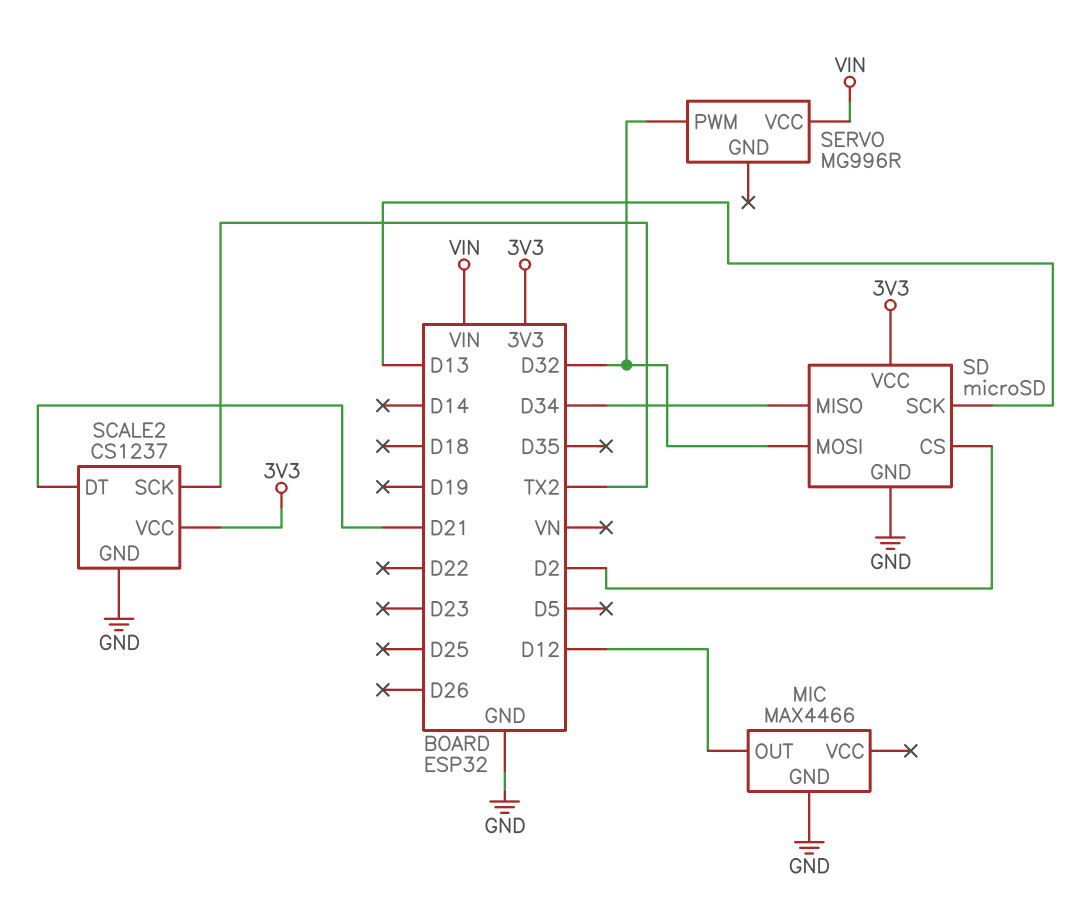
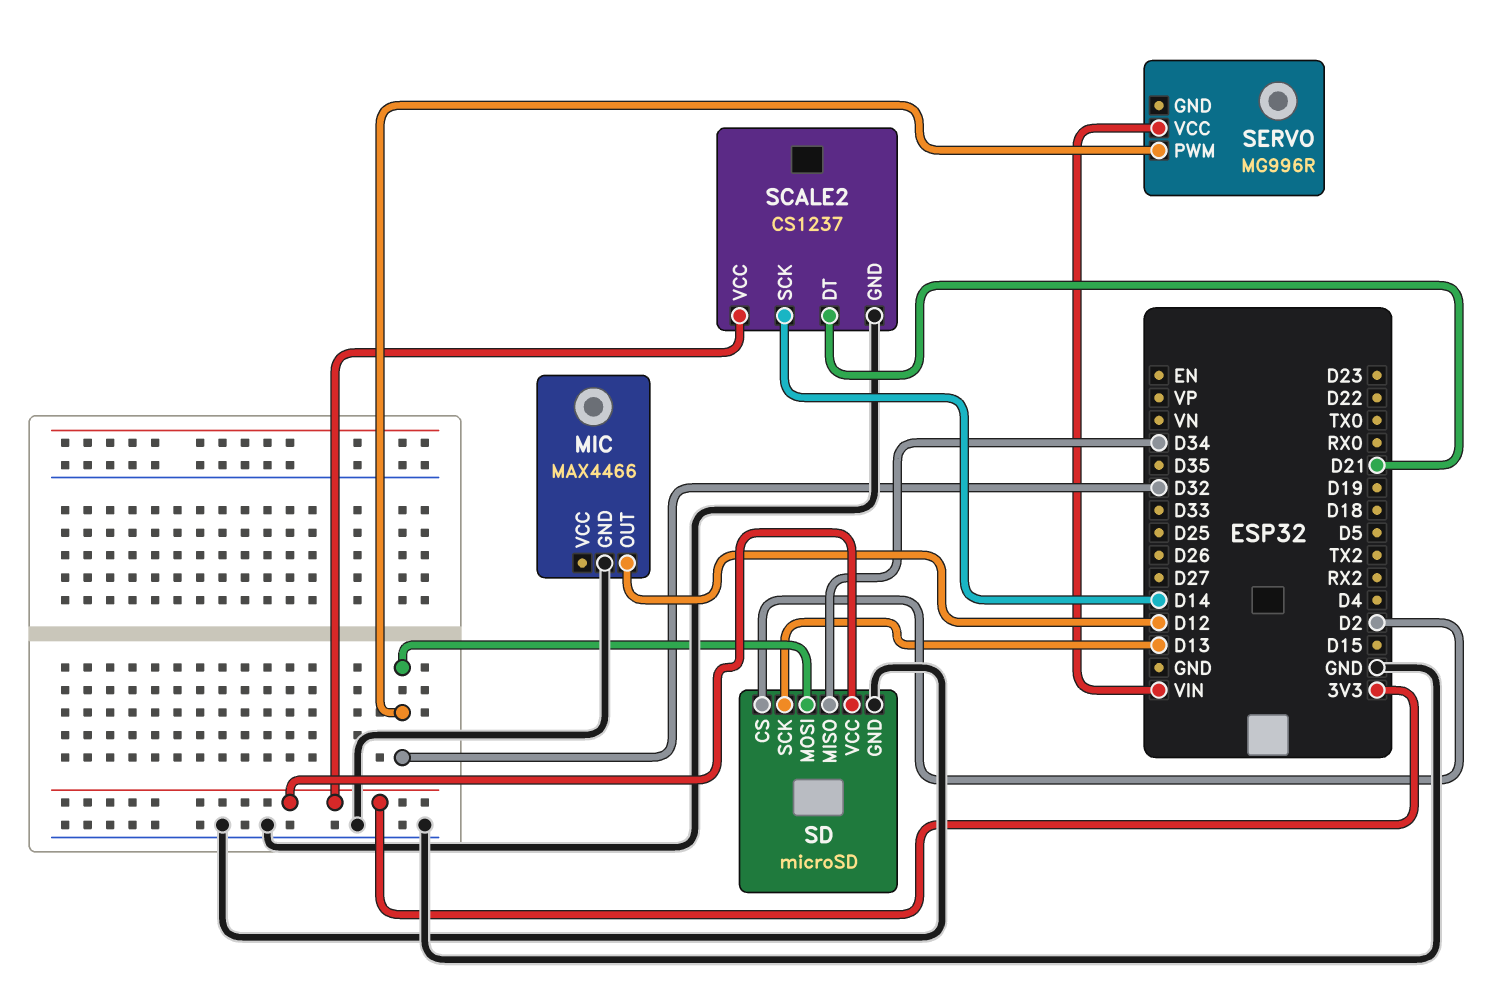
SCALE2 pin SCK: TX2 -> D14

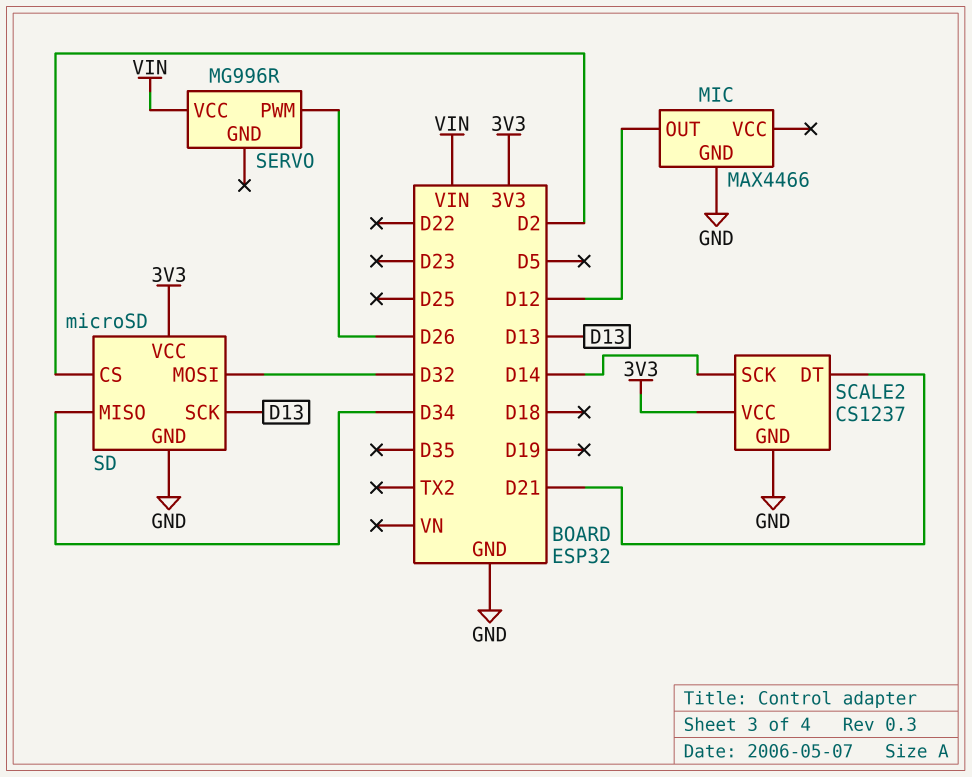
SERVO pin PWM: D32 -> D26

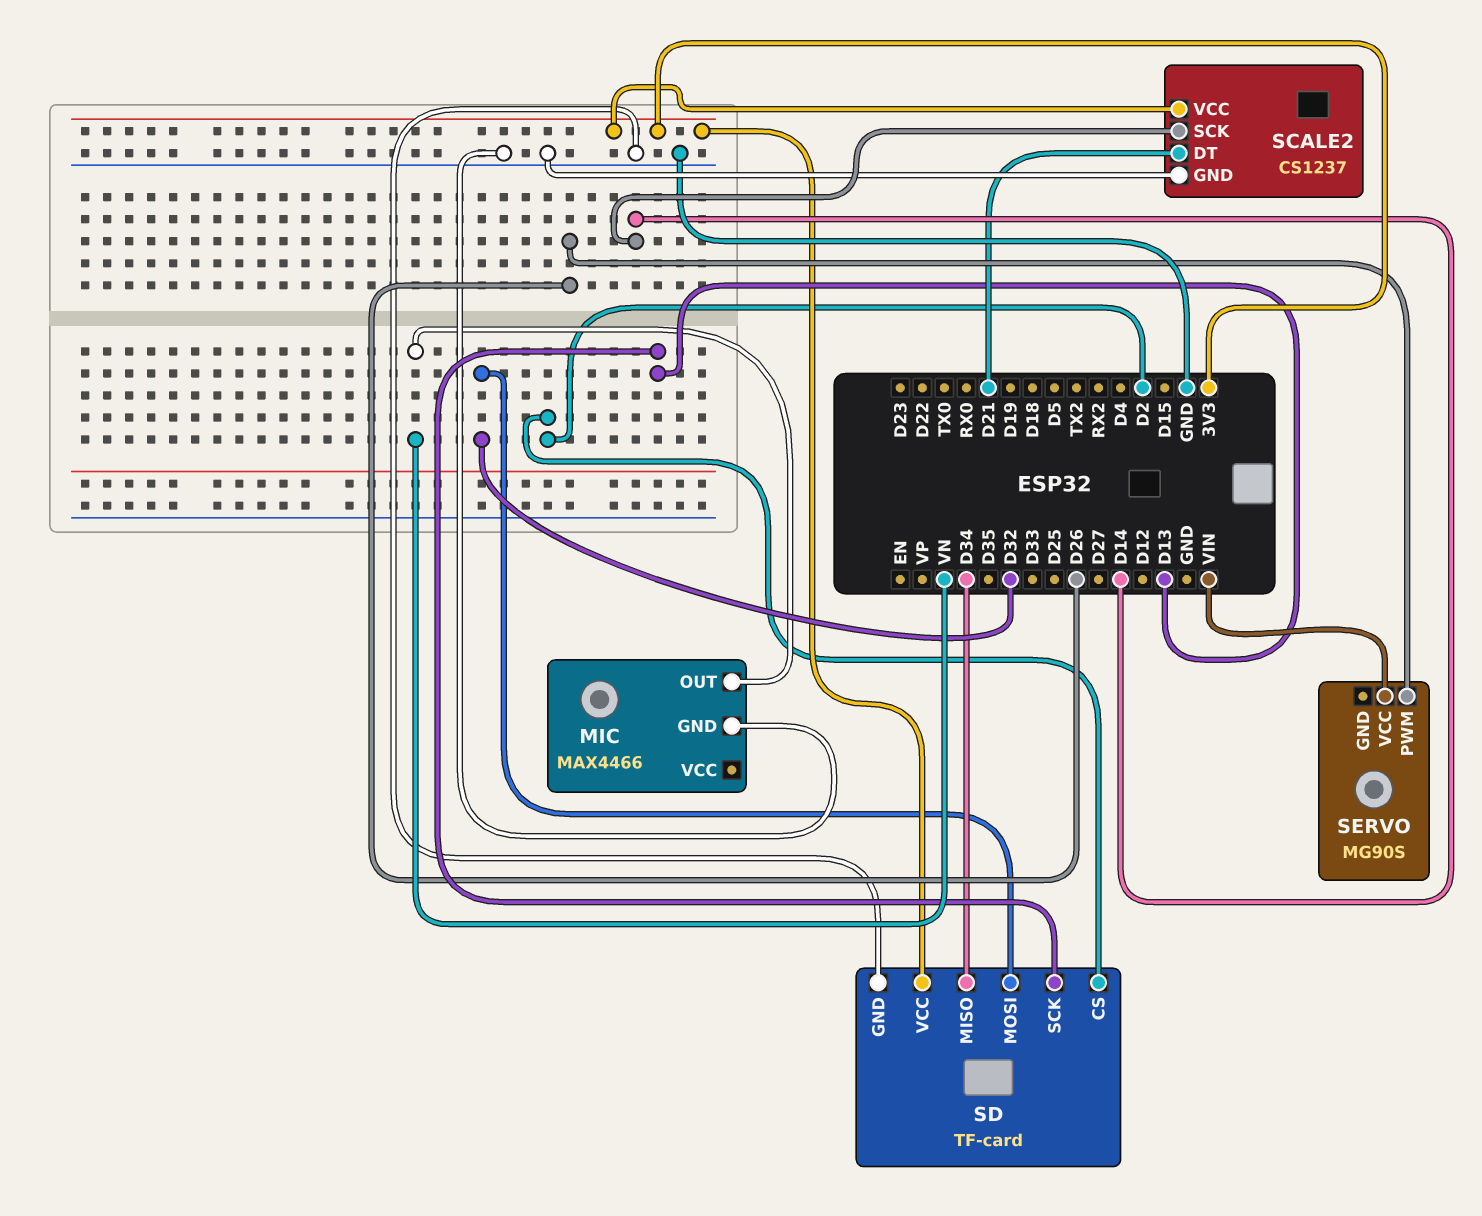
MIC pin OUT: D12 -> VN
SD: microSD -> TF-card
SERVO: MG996R -> MG90S

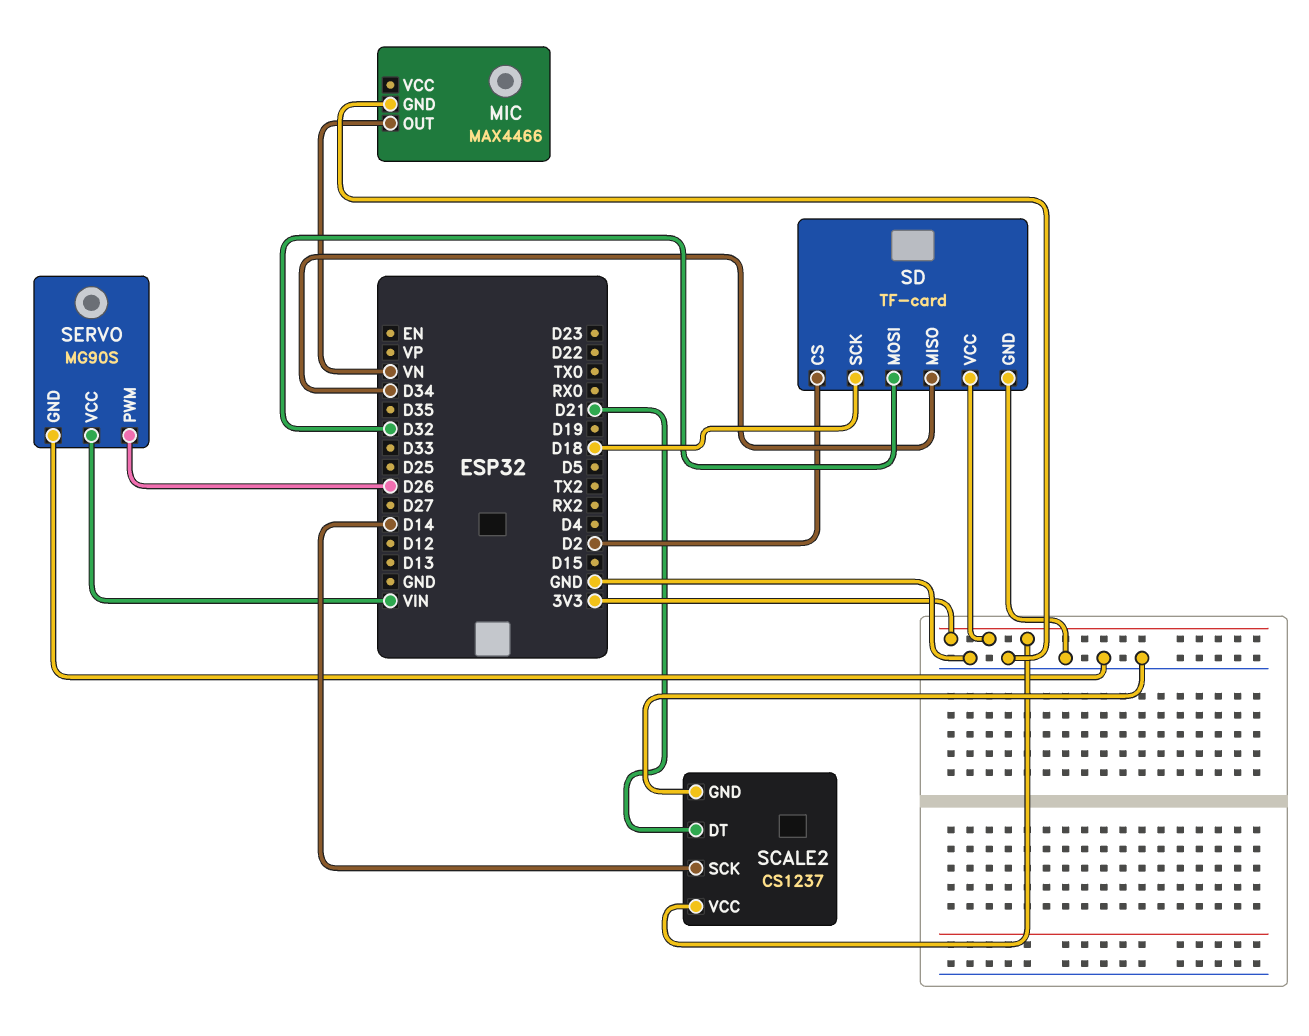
SD pin SCK: D13 -> D18
SERVO pin GND: none -> GND

